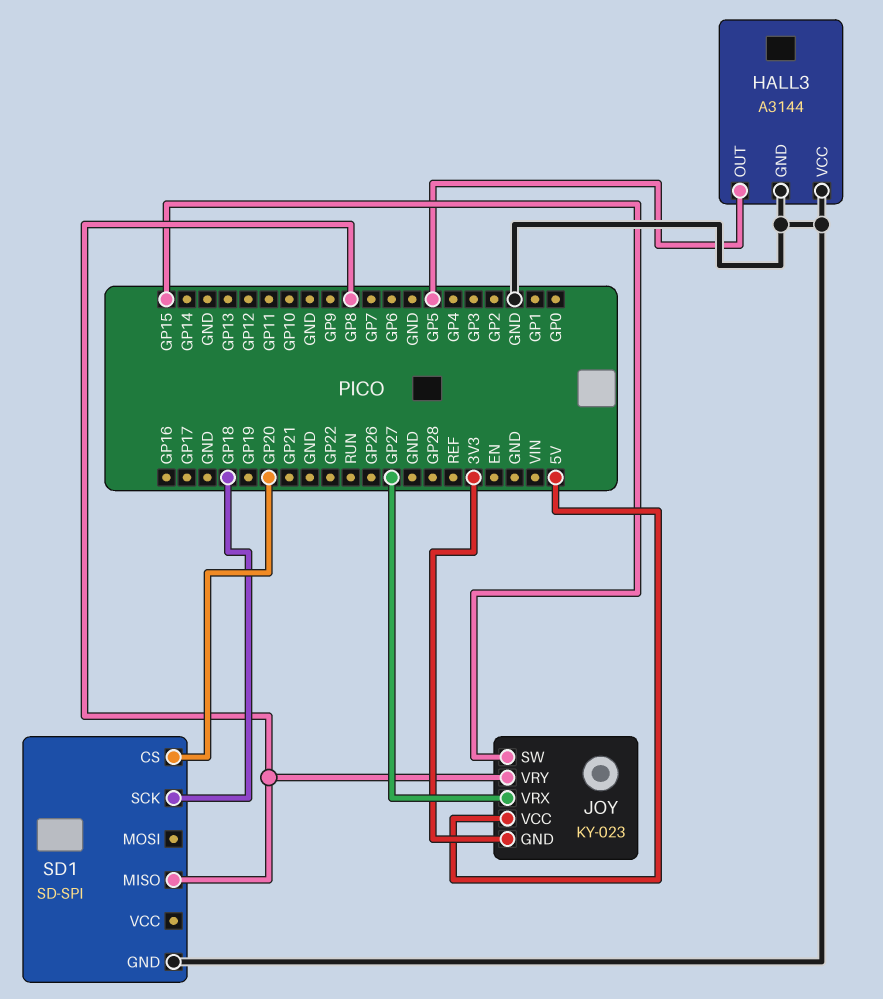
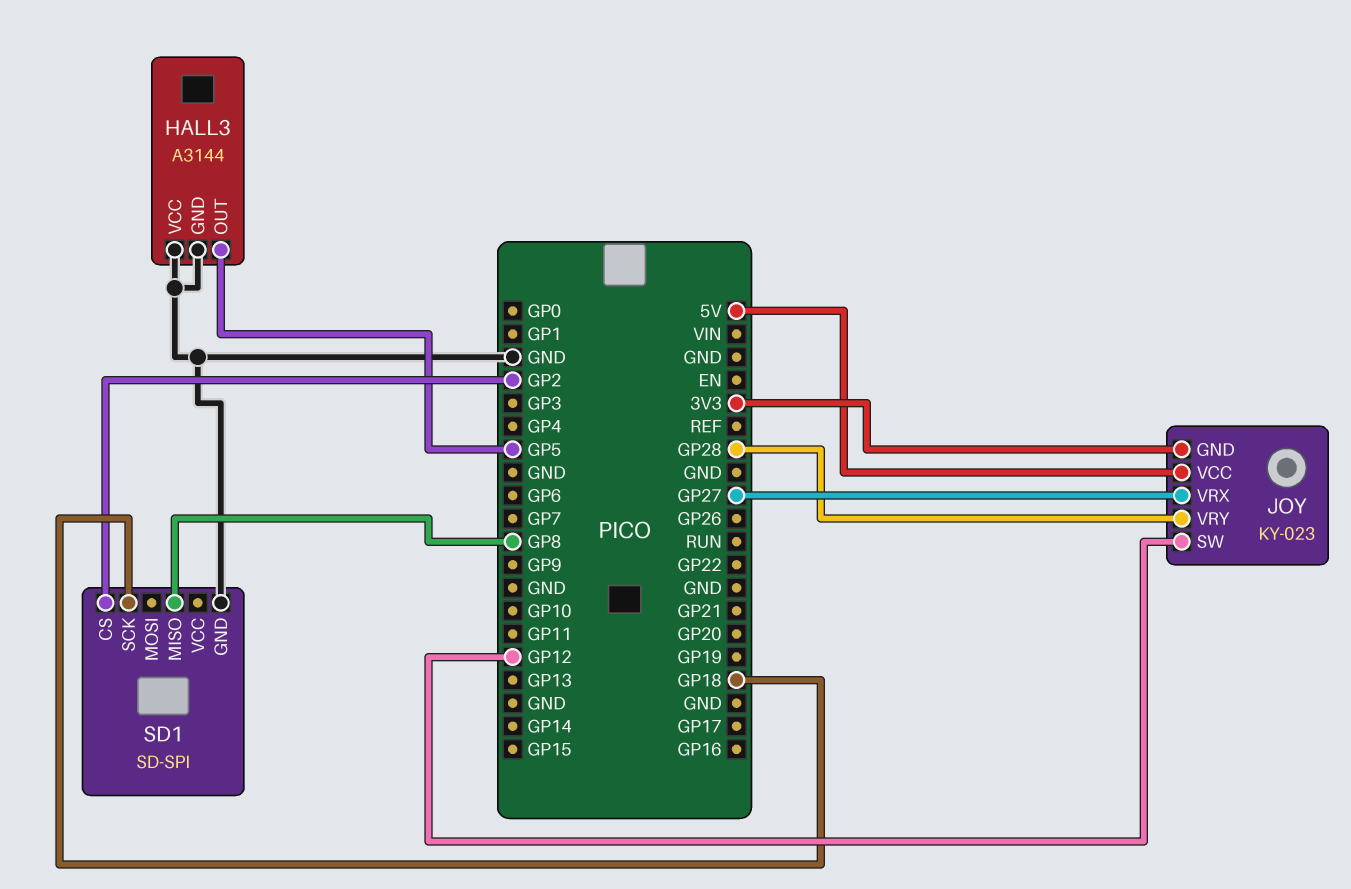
JOY pin SW: GP15 -> GP12
JOY pin VRY: GP8 -> GP28
SD1 pin CS: GP20 -> GP2

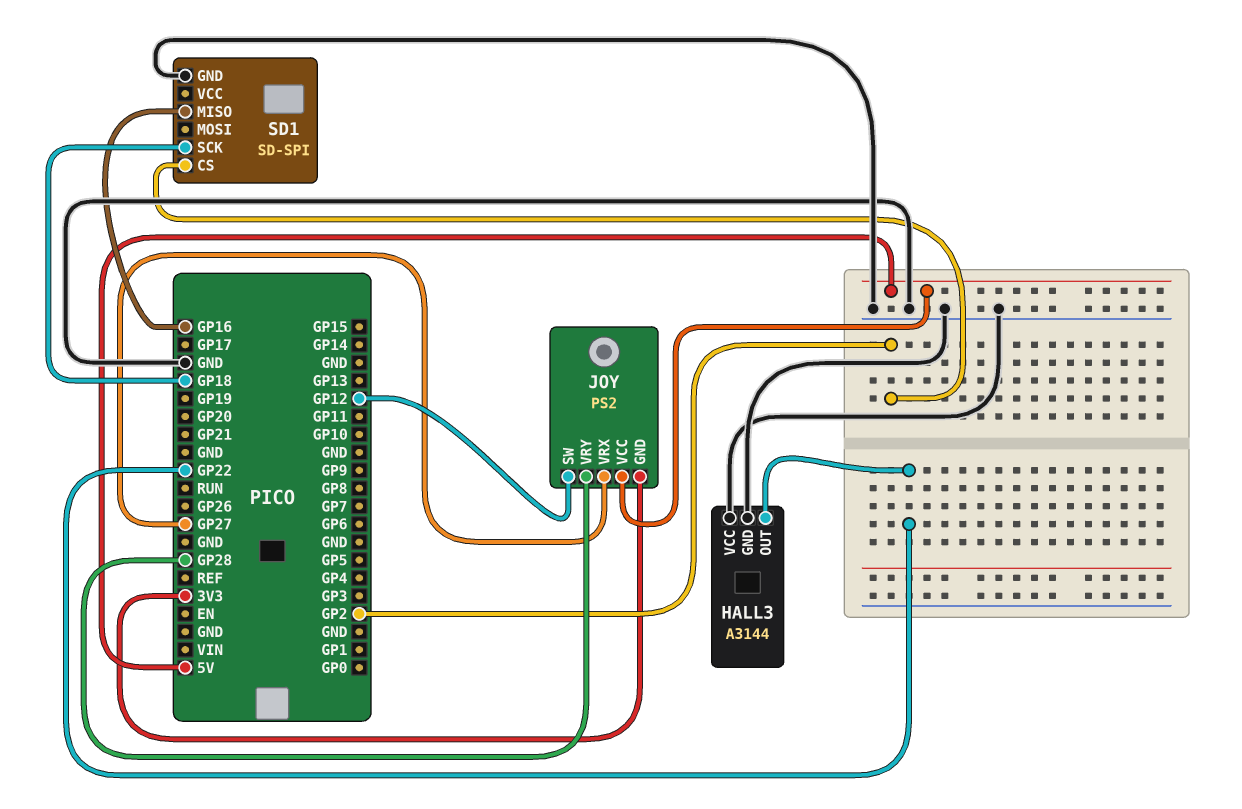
HALL3 pin OUT: GP5 -> GP22
JOY: KY-023 -> PS2
SD1 pin MISO: GP8 -> GP16

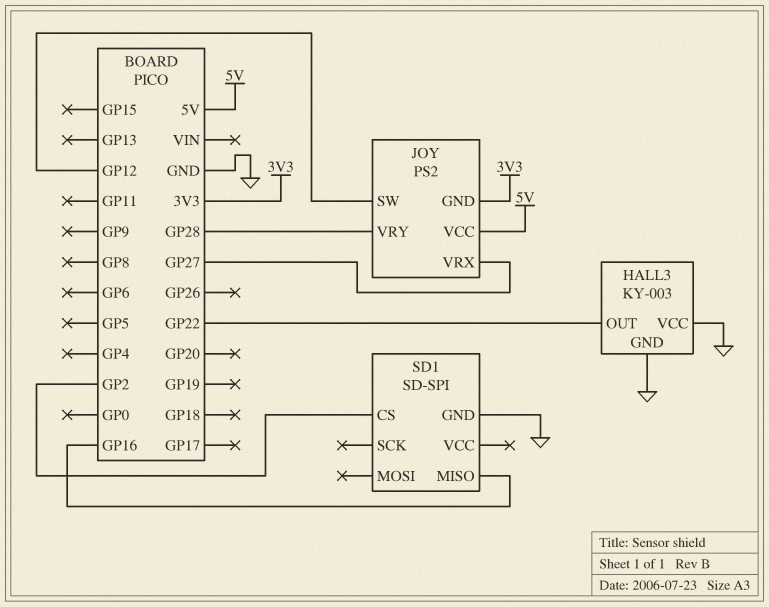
HALL3: A3144 -> KY-003
SD1 pin SCK: GP18 -> none

